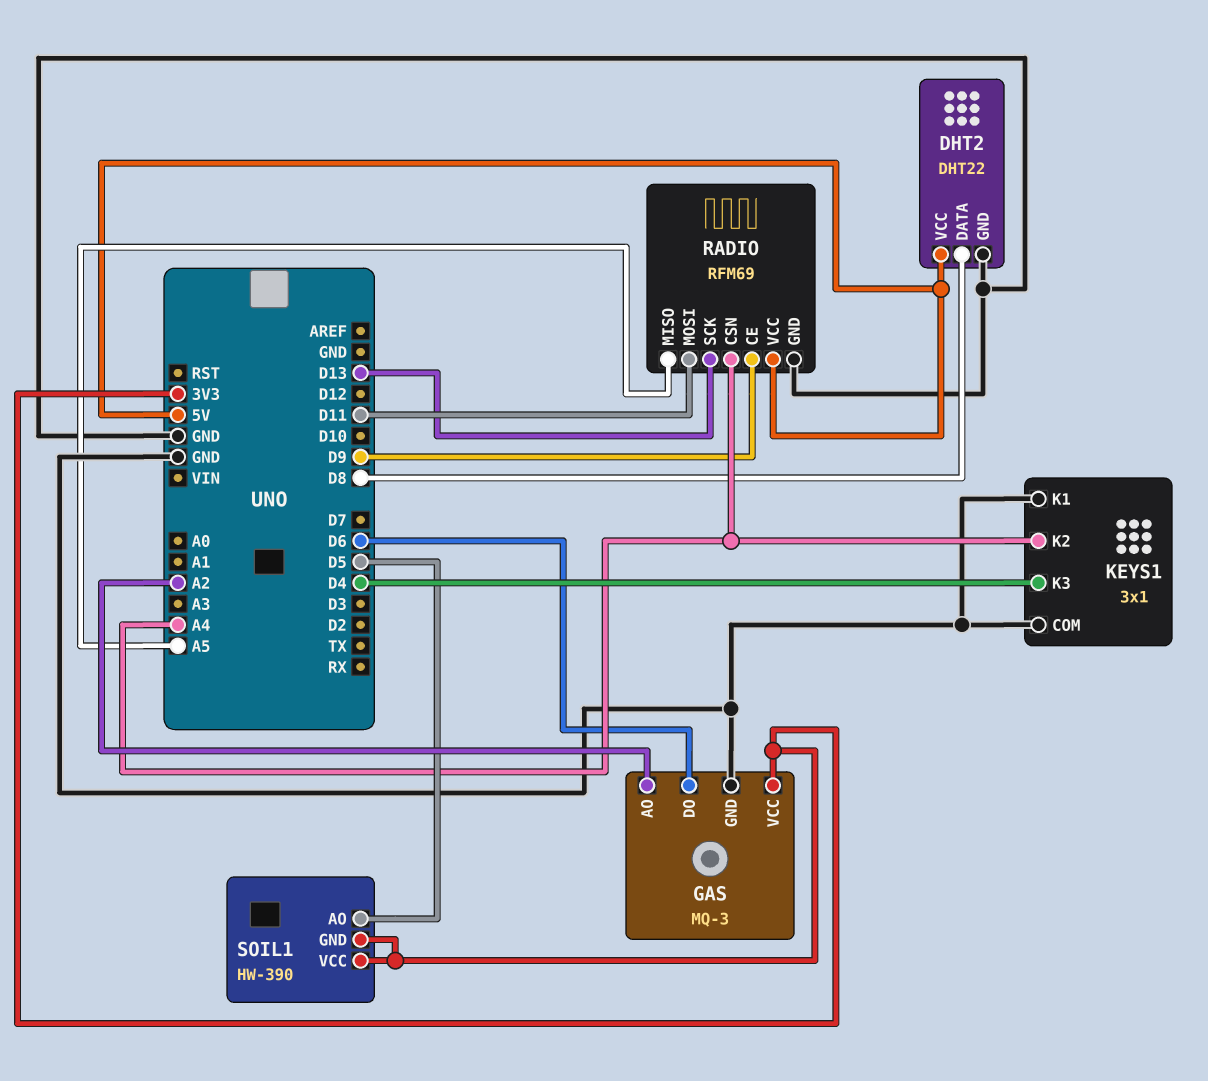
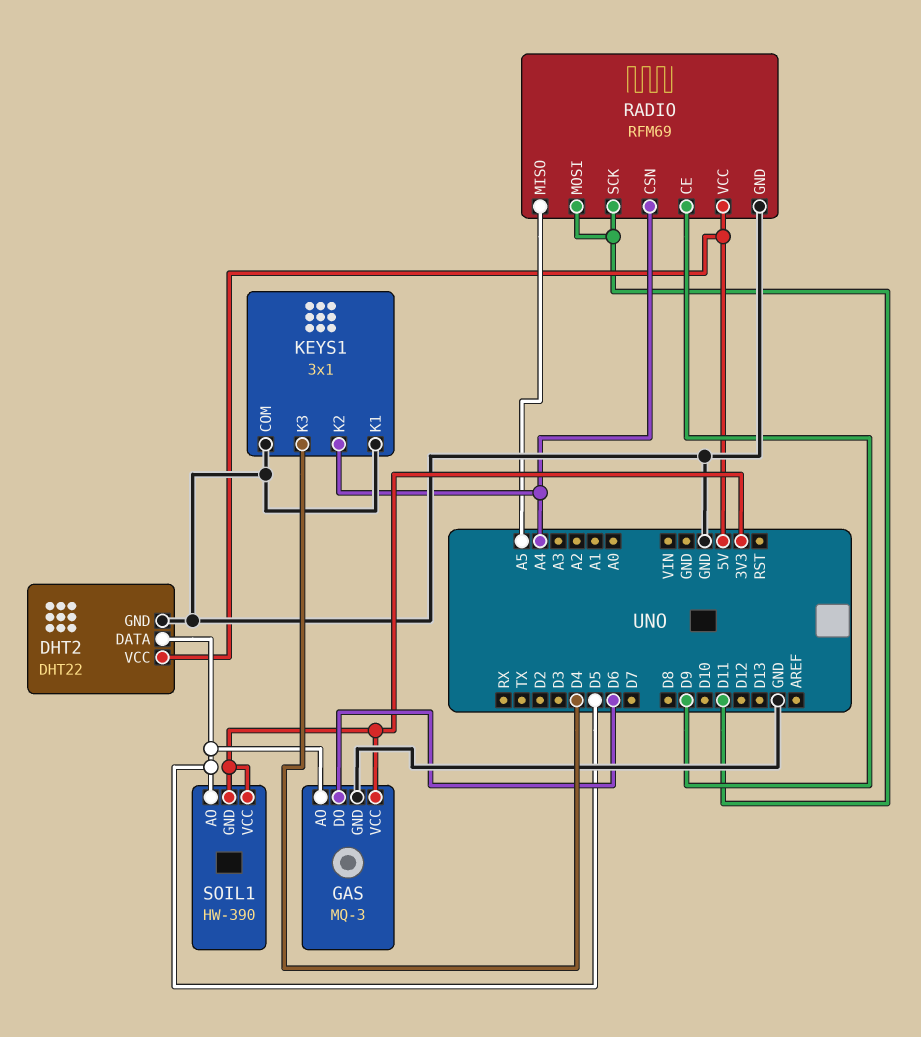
DHT2 pin DATA: D8 -> D5
GAS pin AO: A2 -> D5
RADIO pin SCK: D13 -> D11

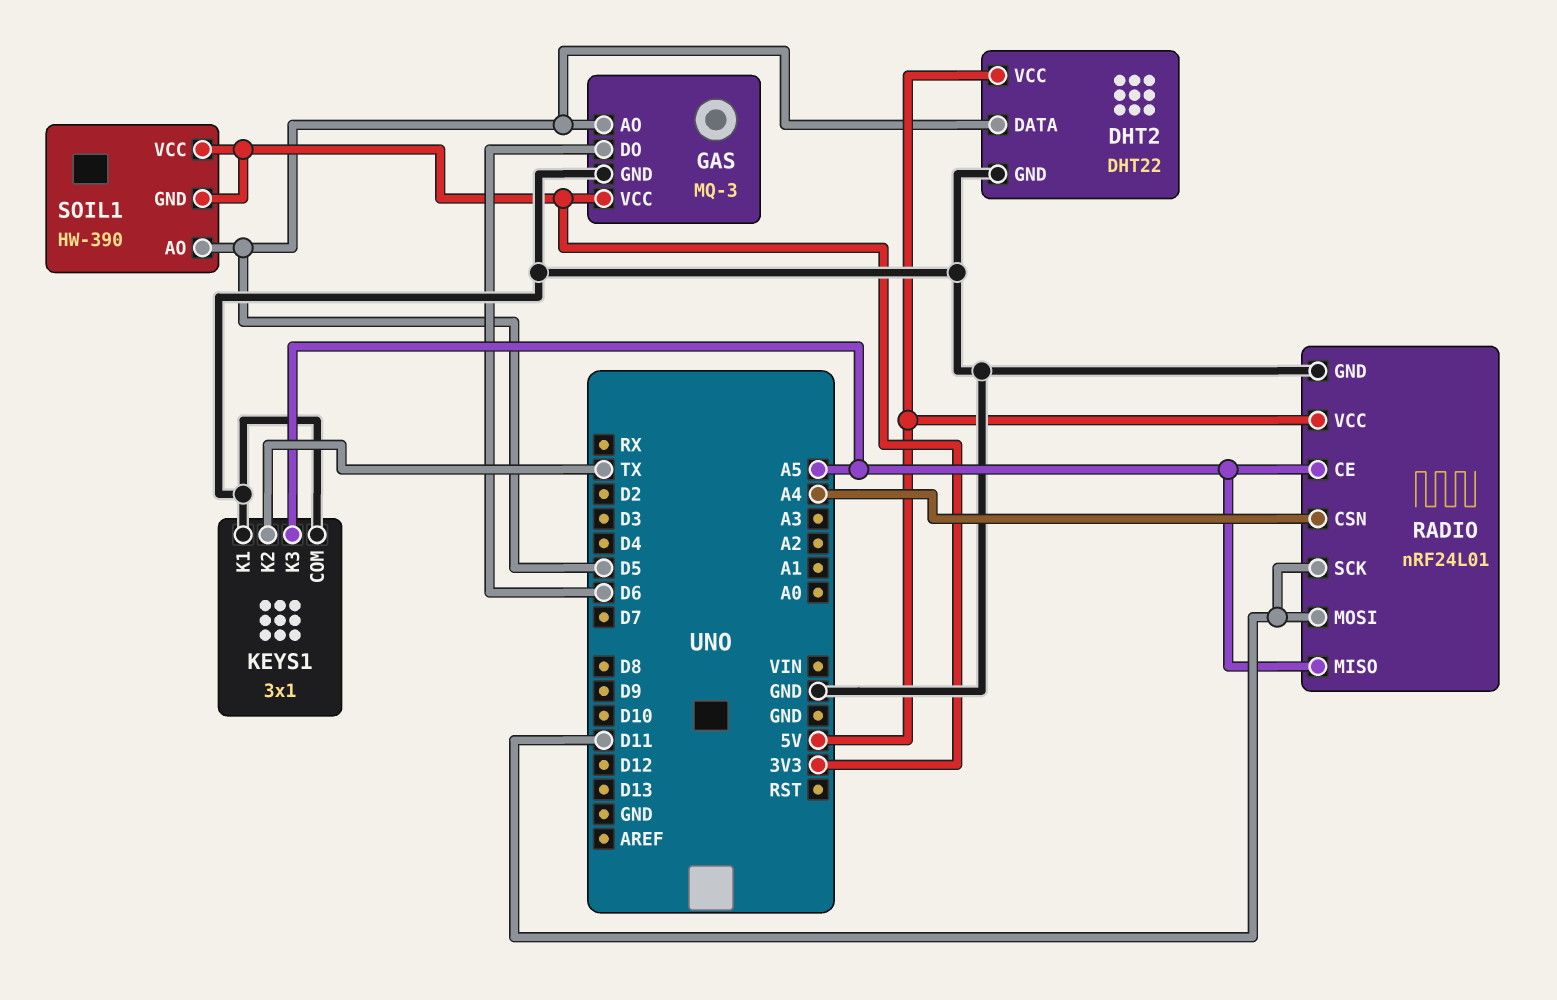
KEYS1 pin K2: A4 -> TX
KEYS1 pin K3: D4 -> A5
RADIO: RFM69 -> nRF24L01
RADIO pin CE: D9 -> A5

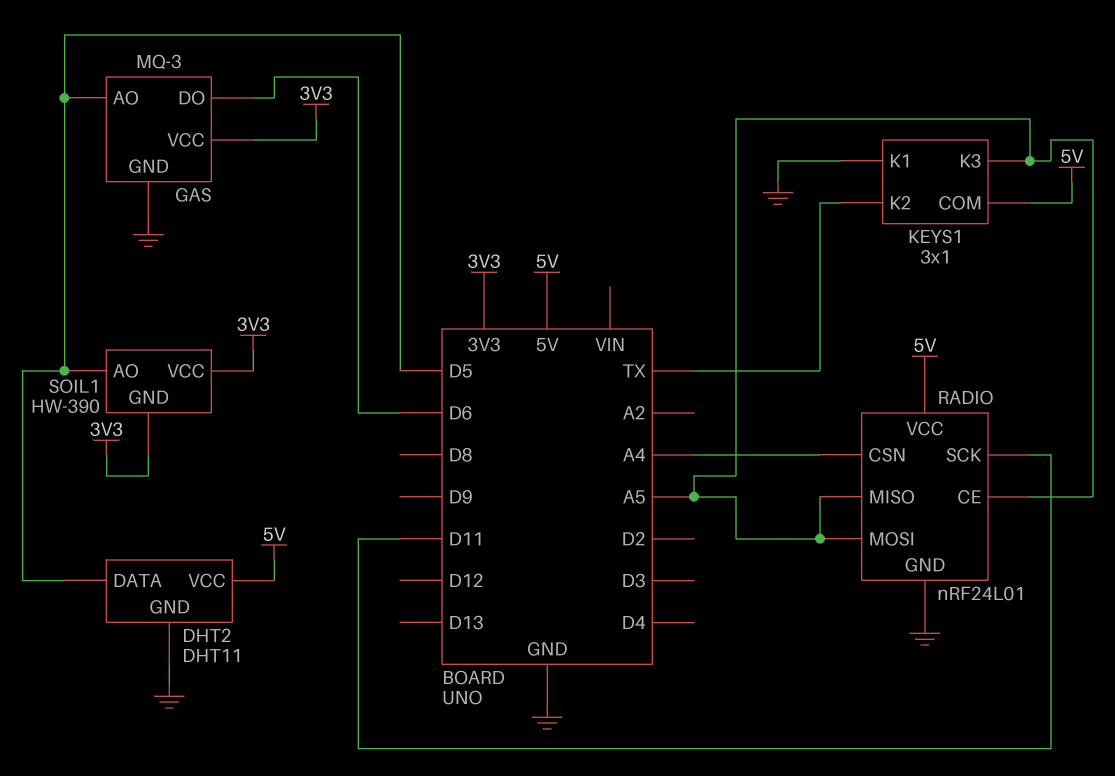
DHT2: DHT22 -> DHT11
KEYS1 pin COM: GND -> 5V
RADIO pin MOSI: D11 -> A5

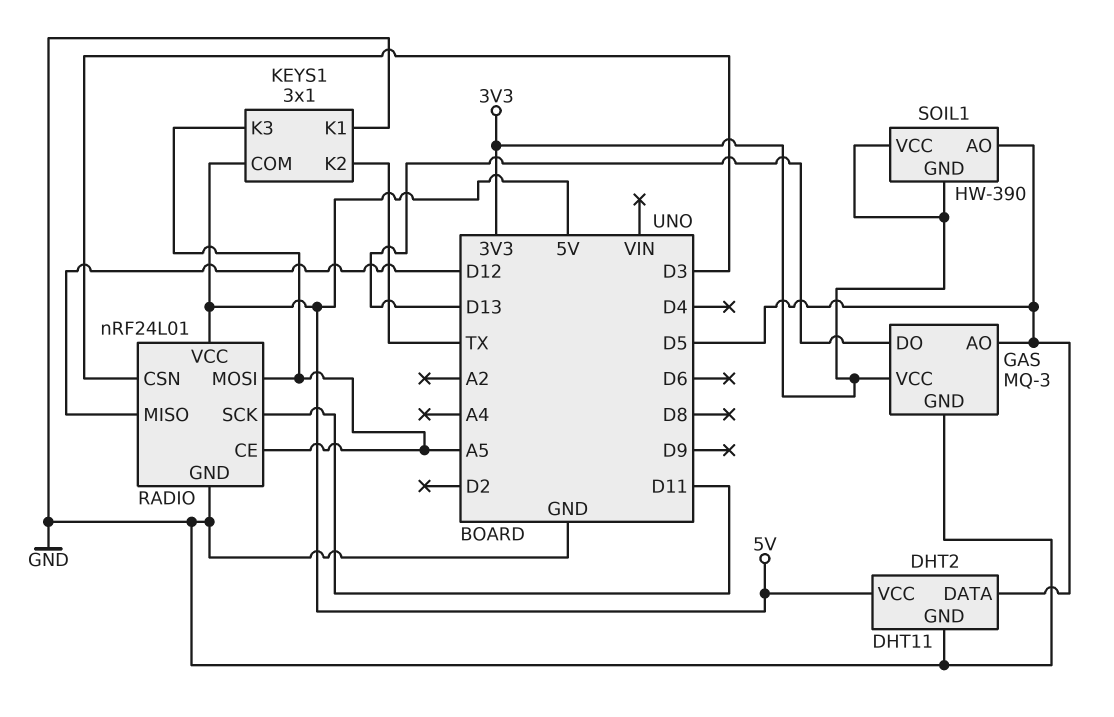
GAS pin DO: D6 -> D13
RADIO pin CSN: A4 -> D3
RADIO pin MISO: A5 -> D12

